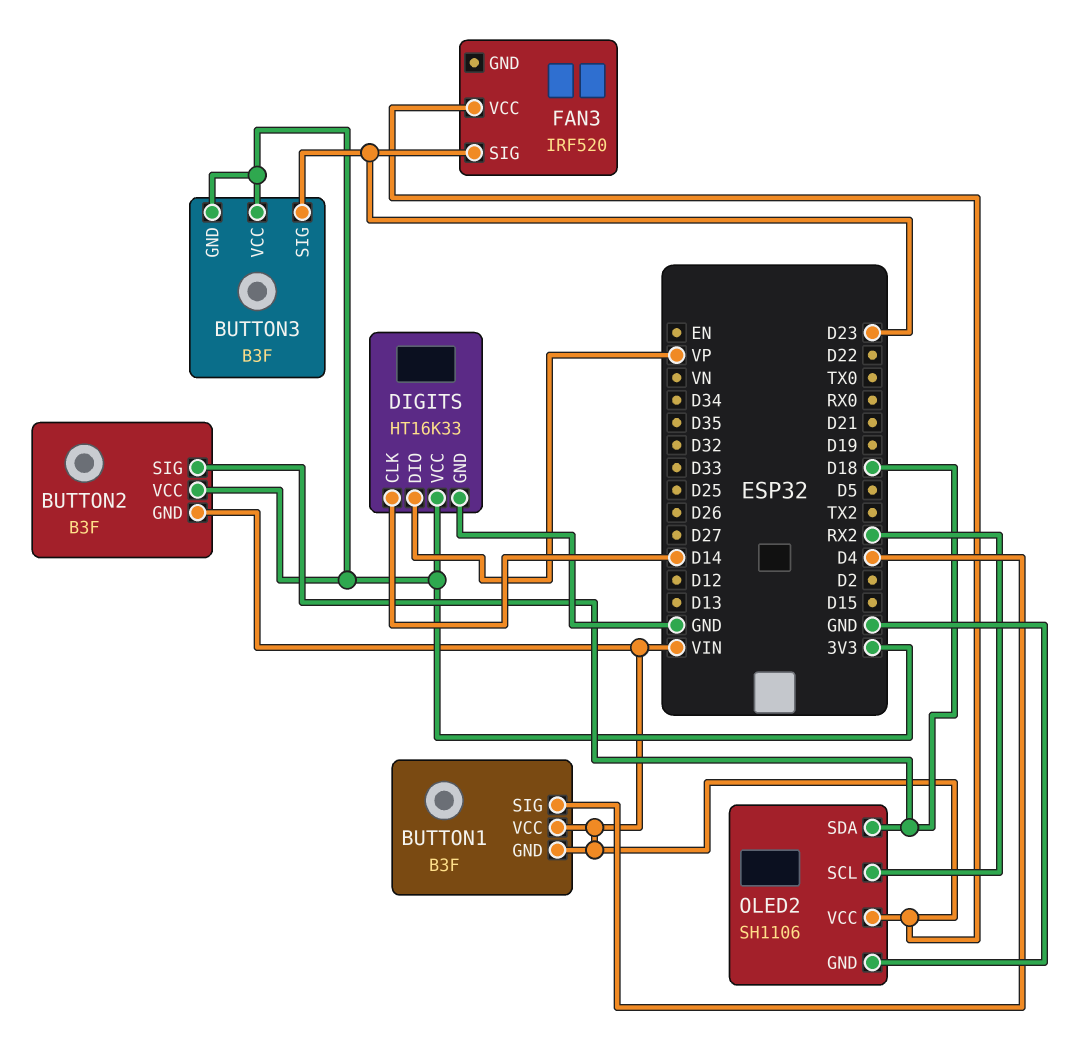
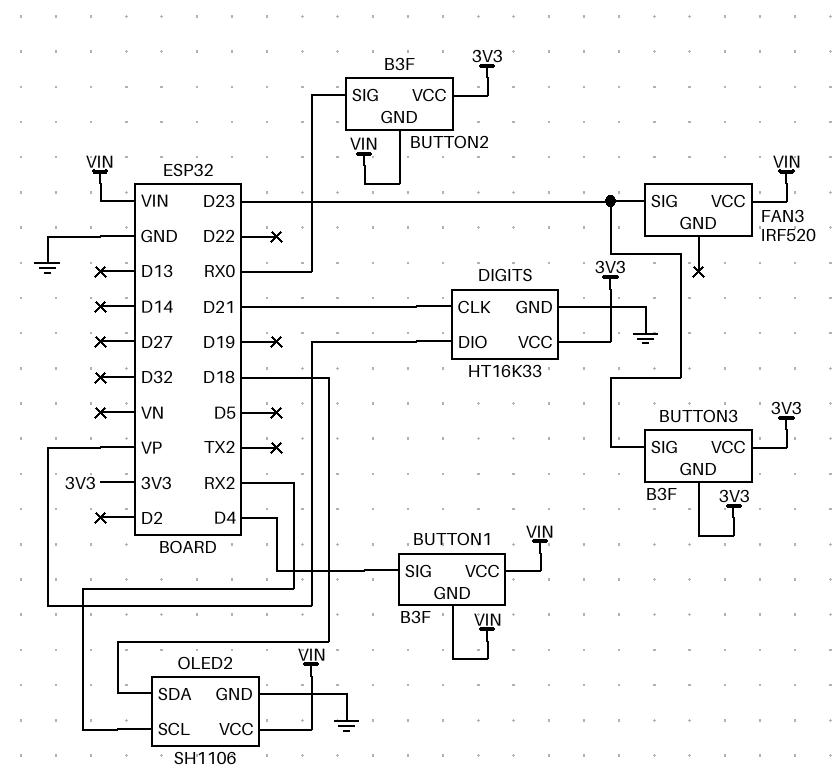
BUTTON2 pin SIG: D18 -> RX0
DIGITS pin CLK: D14 -> D21

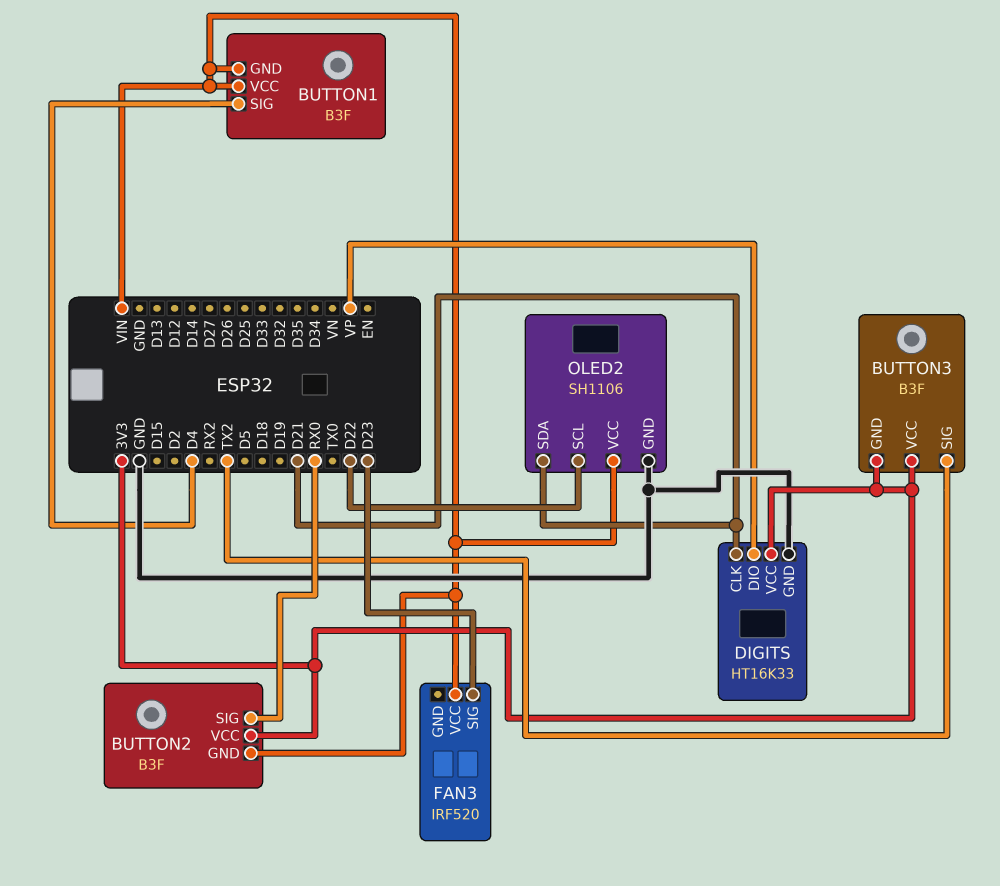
BUTTON3 pin SIG: D23 -> TX2
OLED2 pin SCL: RX2 -> D22
OLED2 pin SDA: D18 -> D21

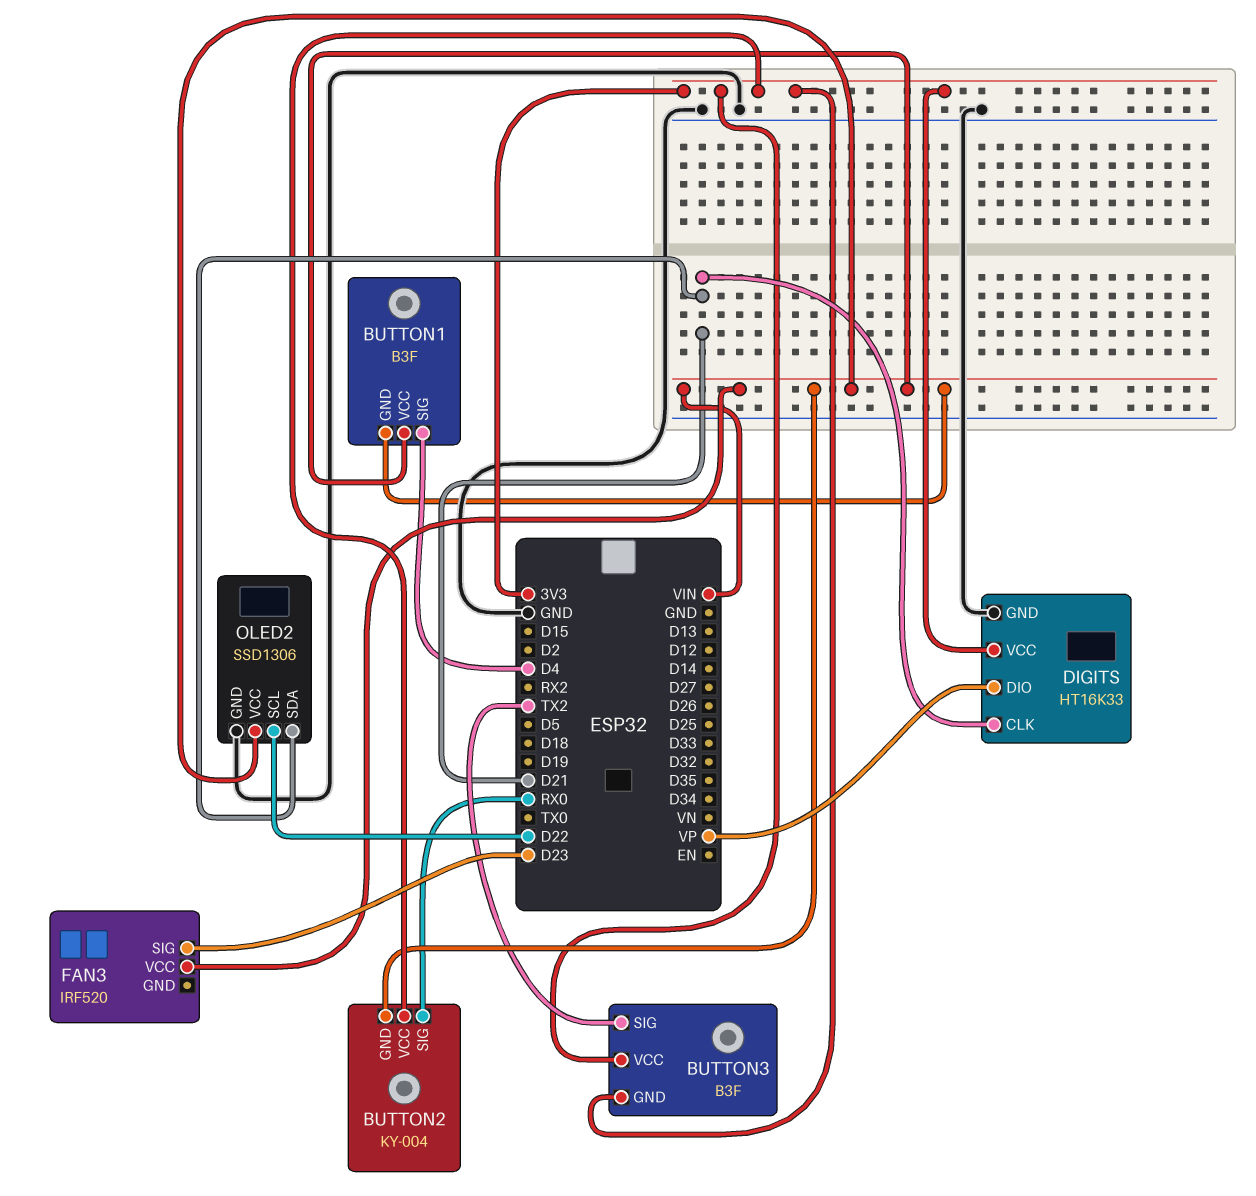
BUTTON2: B3F -> KY-004
OLED2: SH1106 -> SSD1306

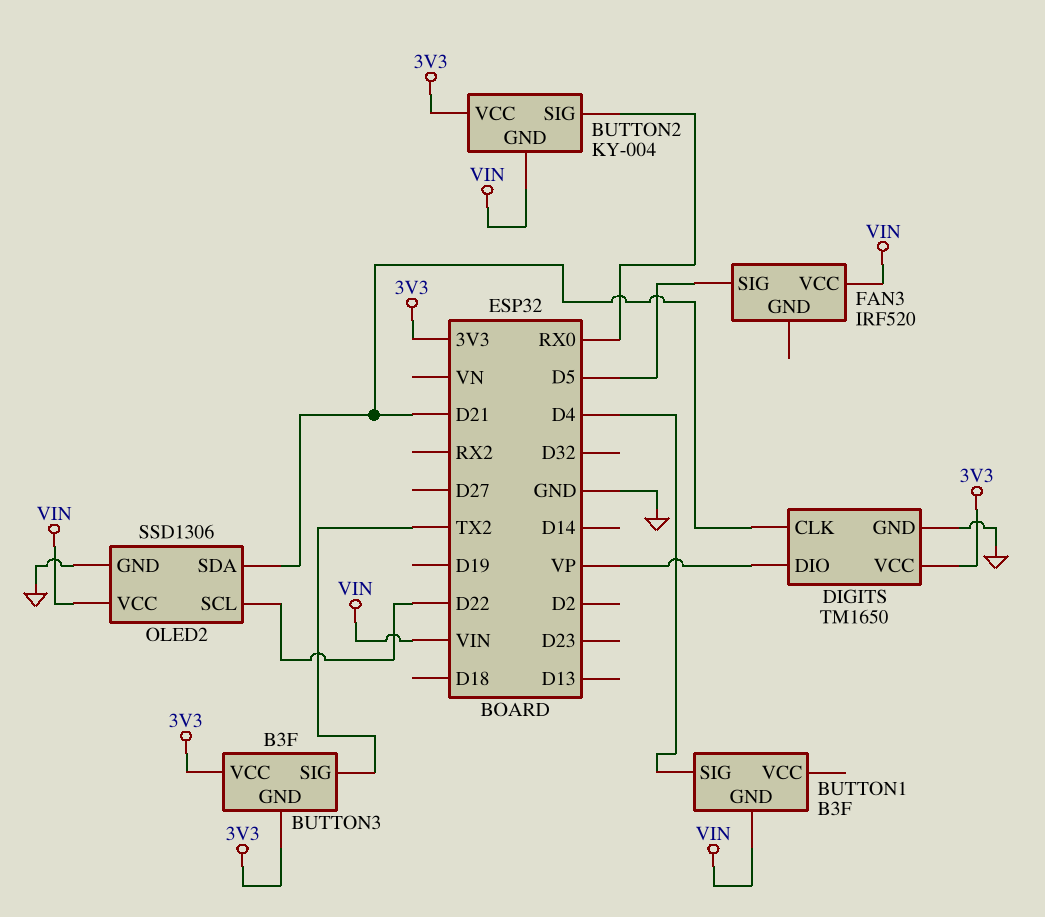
BUTTON1 pin VCC: VIN -> none
DIGITS: HT16K33 -> TM1650
FAN3 pin SIG: D23 -> D5

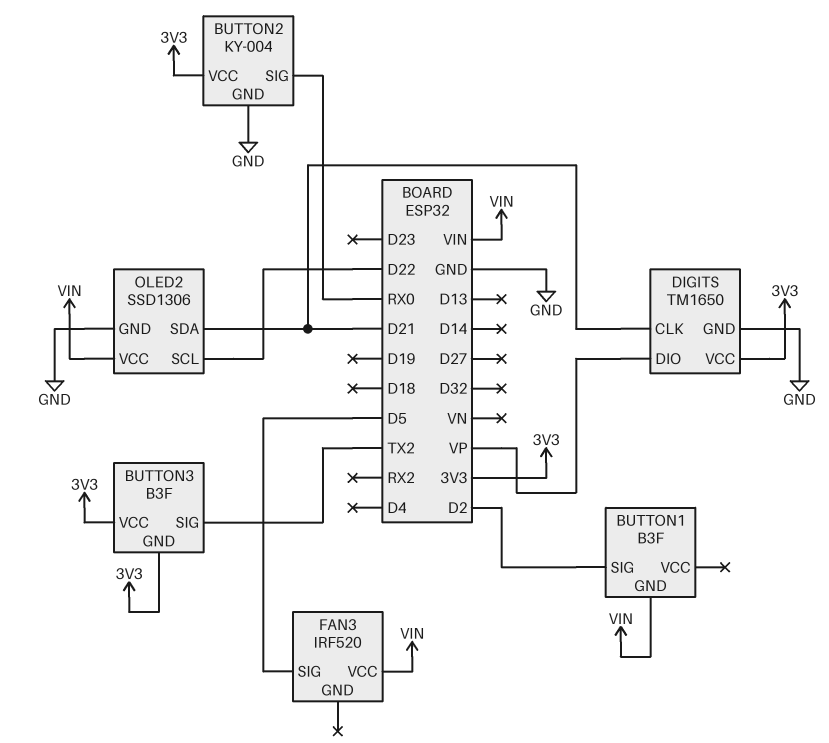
BUTTON1 pin SIG: D4 -> D2
BUTTON2 pin GND: VIN -> GND

